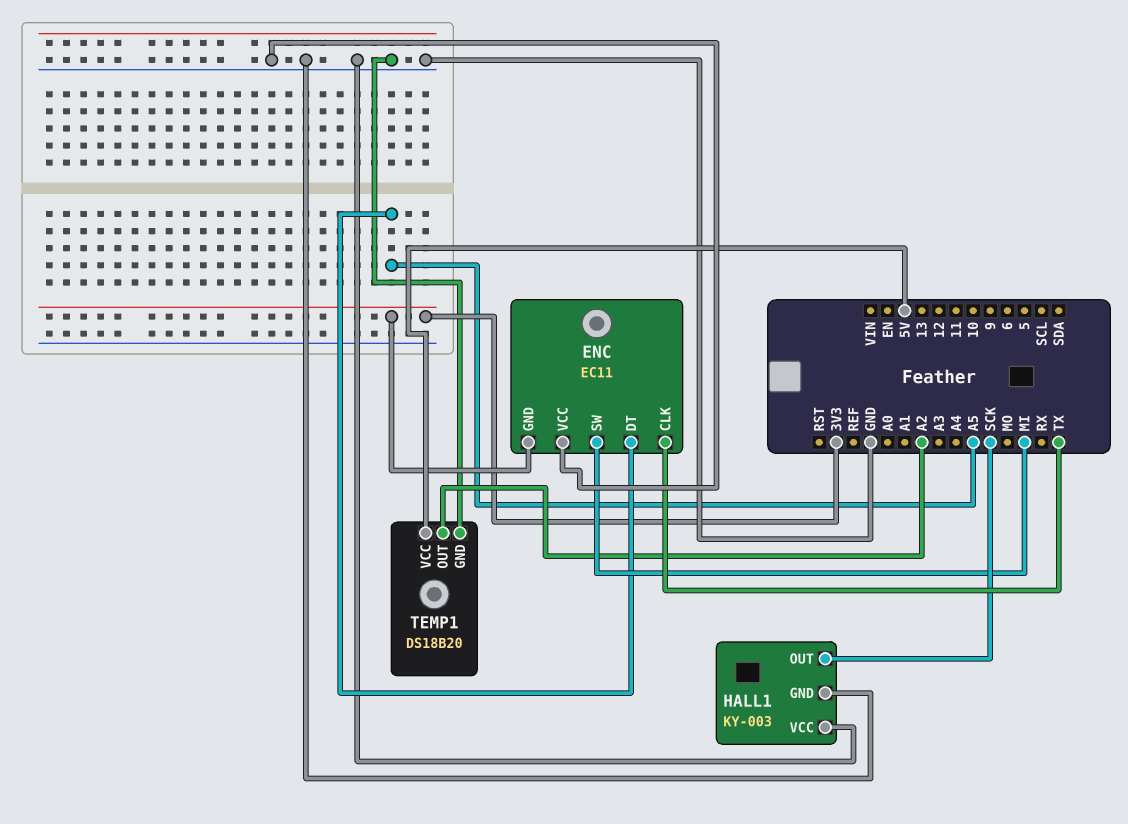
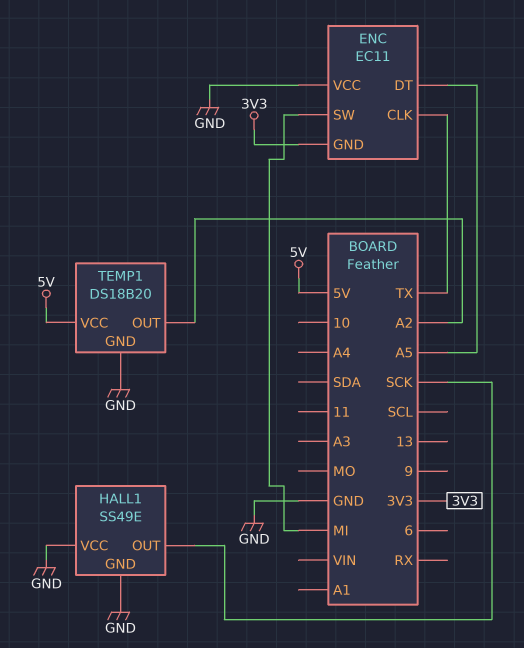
HALL1: KY-003 -> SS49E

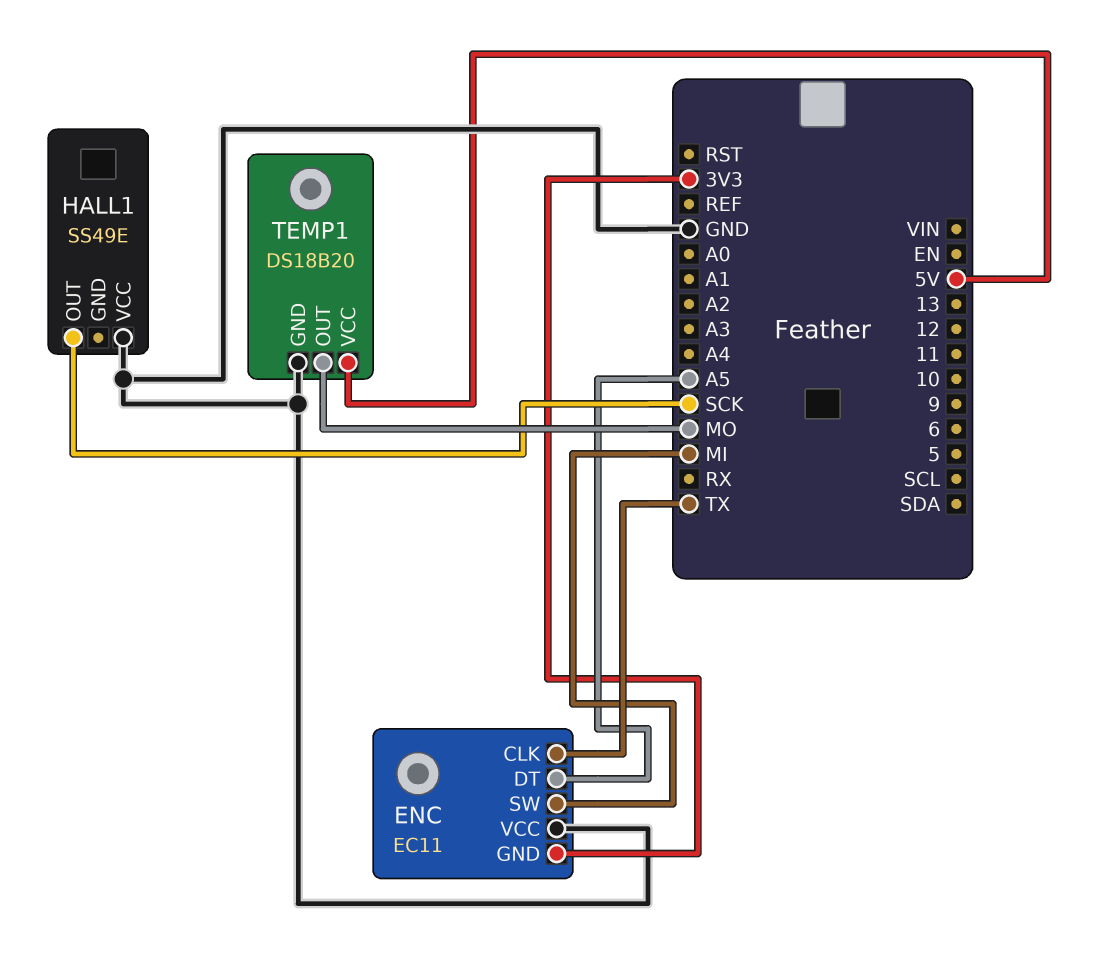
HALL1 pin GND: GND -> none
TEMP1 pin OUT: A2 -> MO

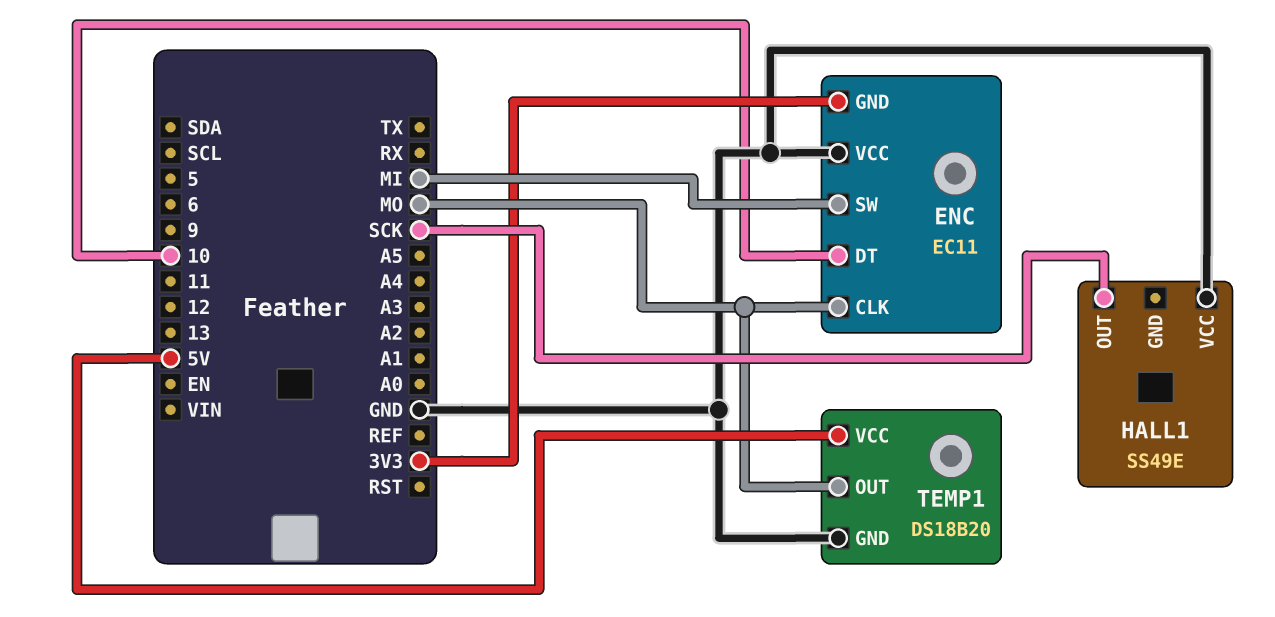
ENC pin CLK: TX -> MO
ENC pin DT: A5 -> 10

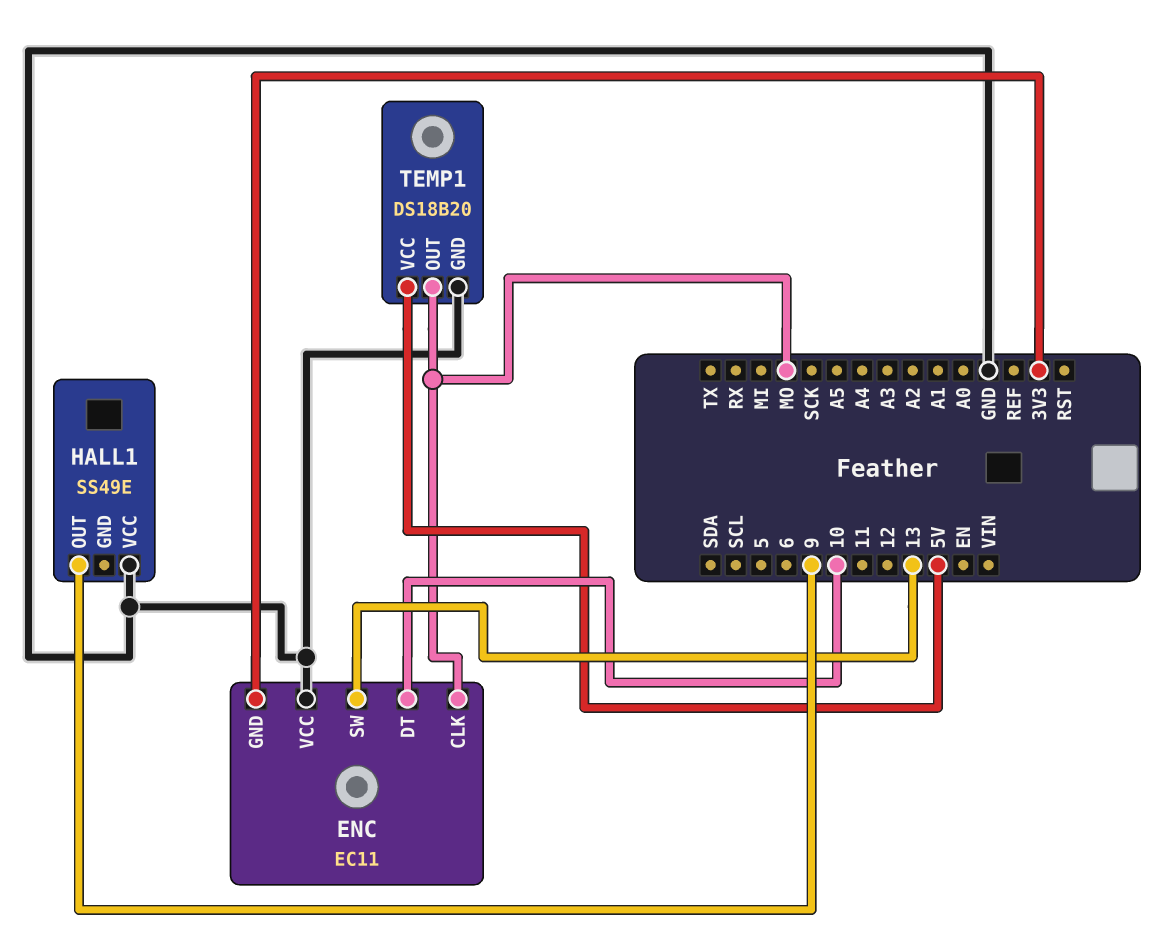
ENC pin SW: MI -> 13
HALL1 pin OUT: SCK -> 9

